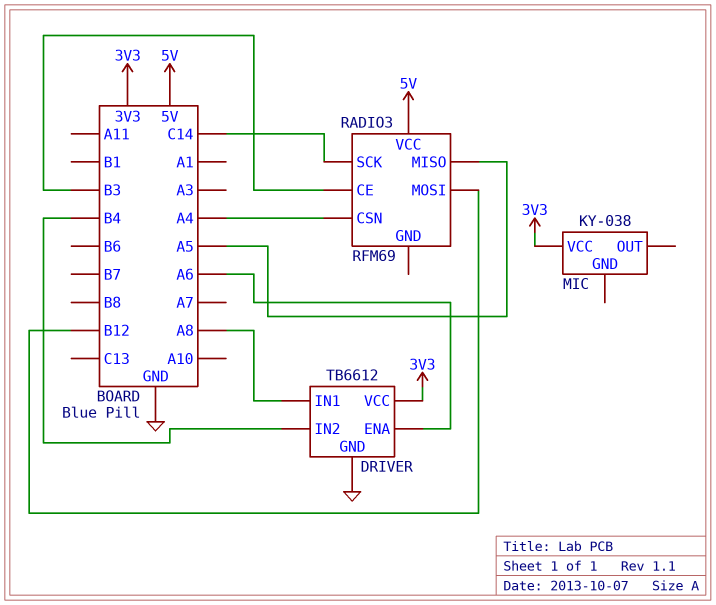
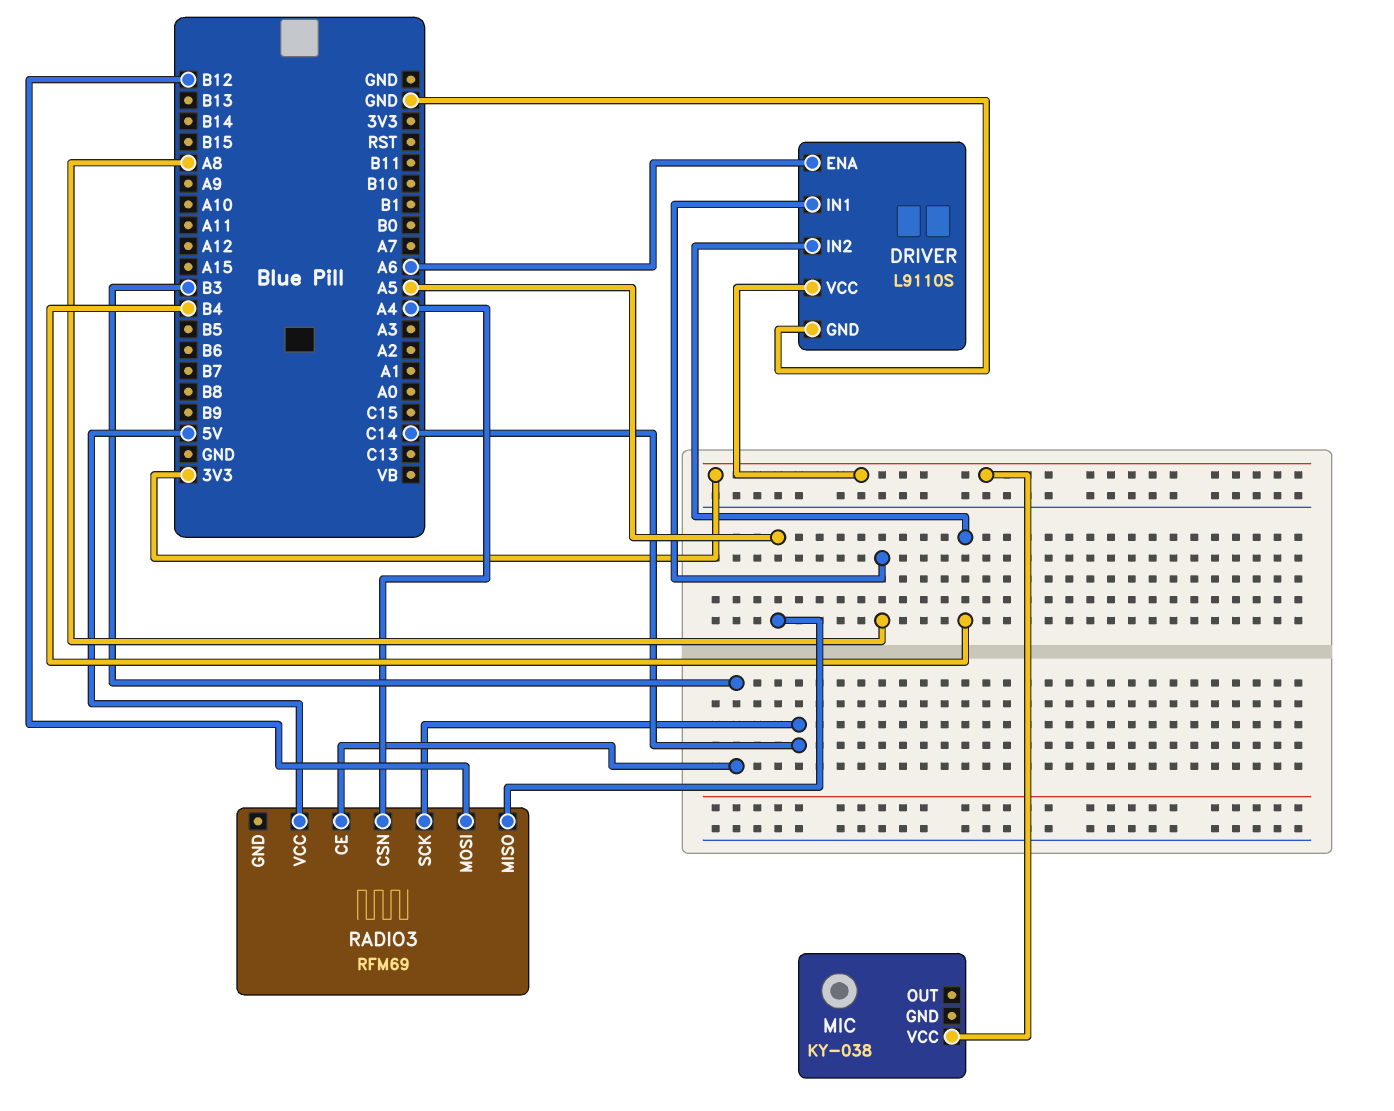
DRIVER: TB6612 -> L9110S

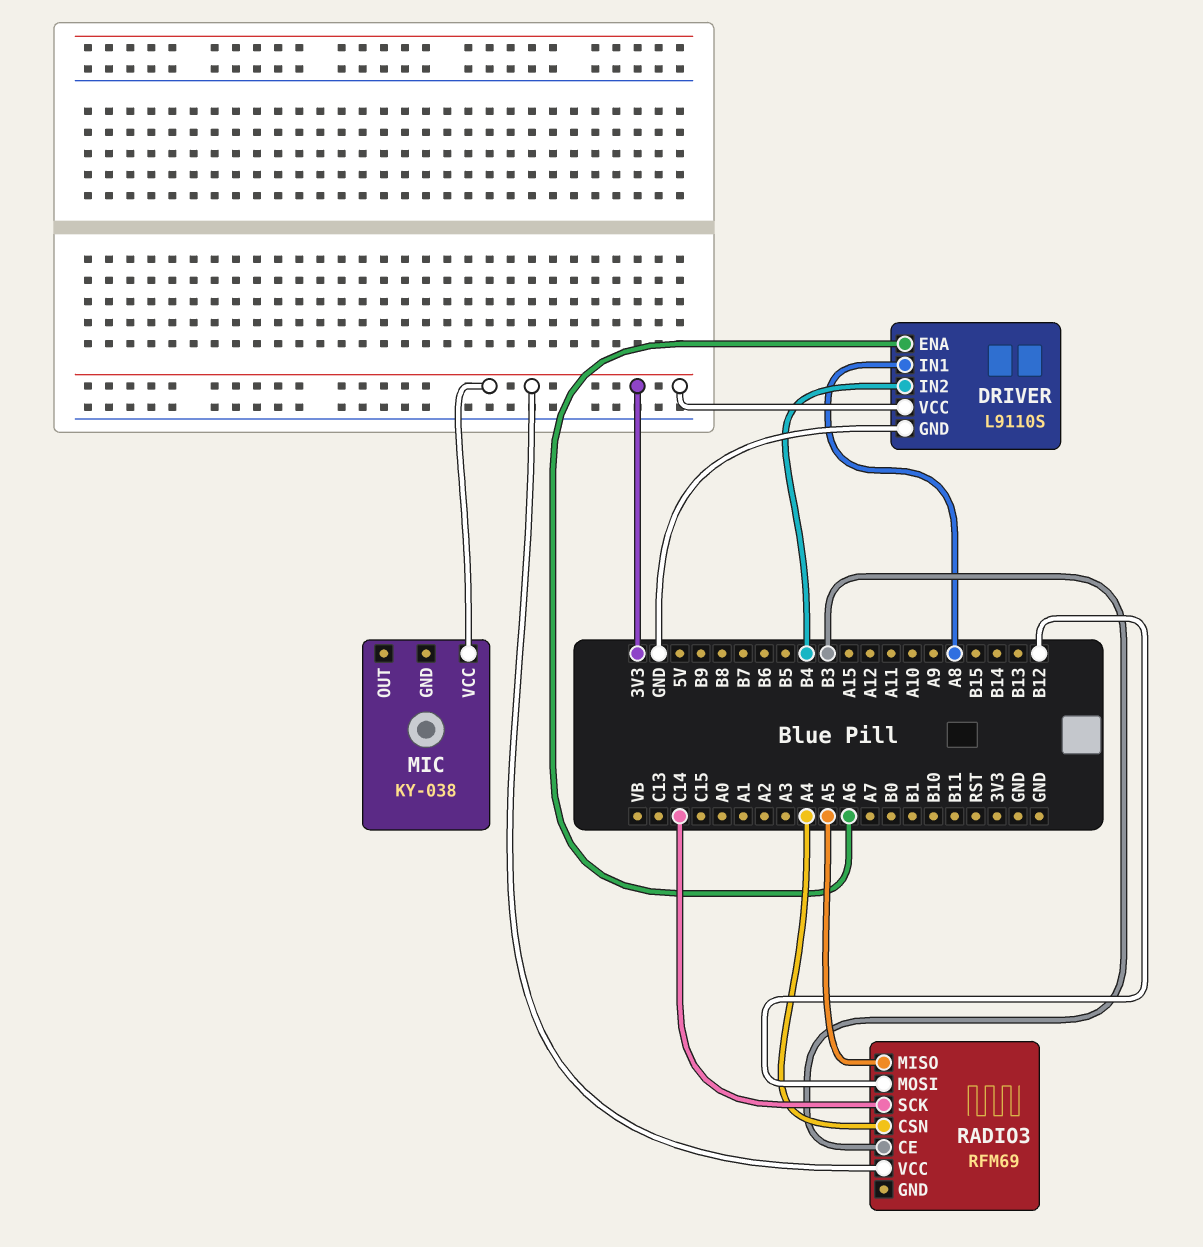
RADIO3 pin VCC: 5V -> 3V3

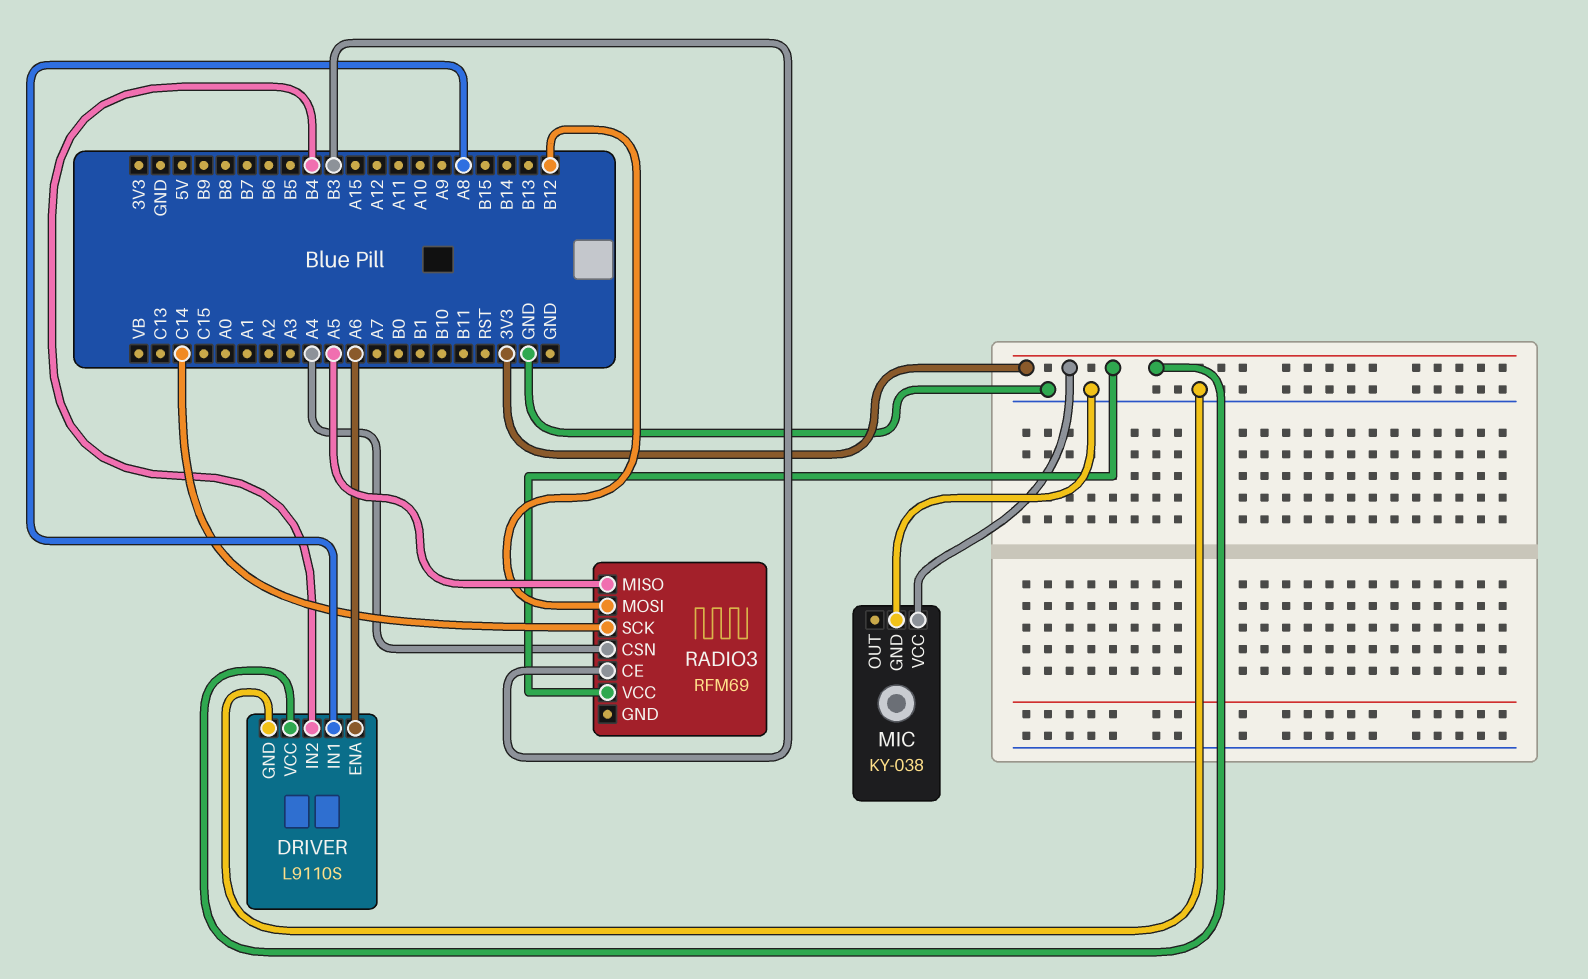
MIC pin GND: none -> GND

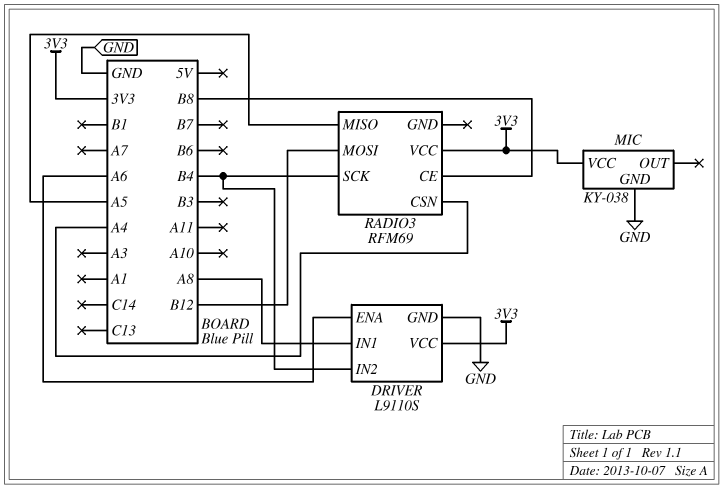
RADIO3 pin CE: B3 -> B8
RADIO3 pin SCK: C14 -> B4

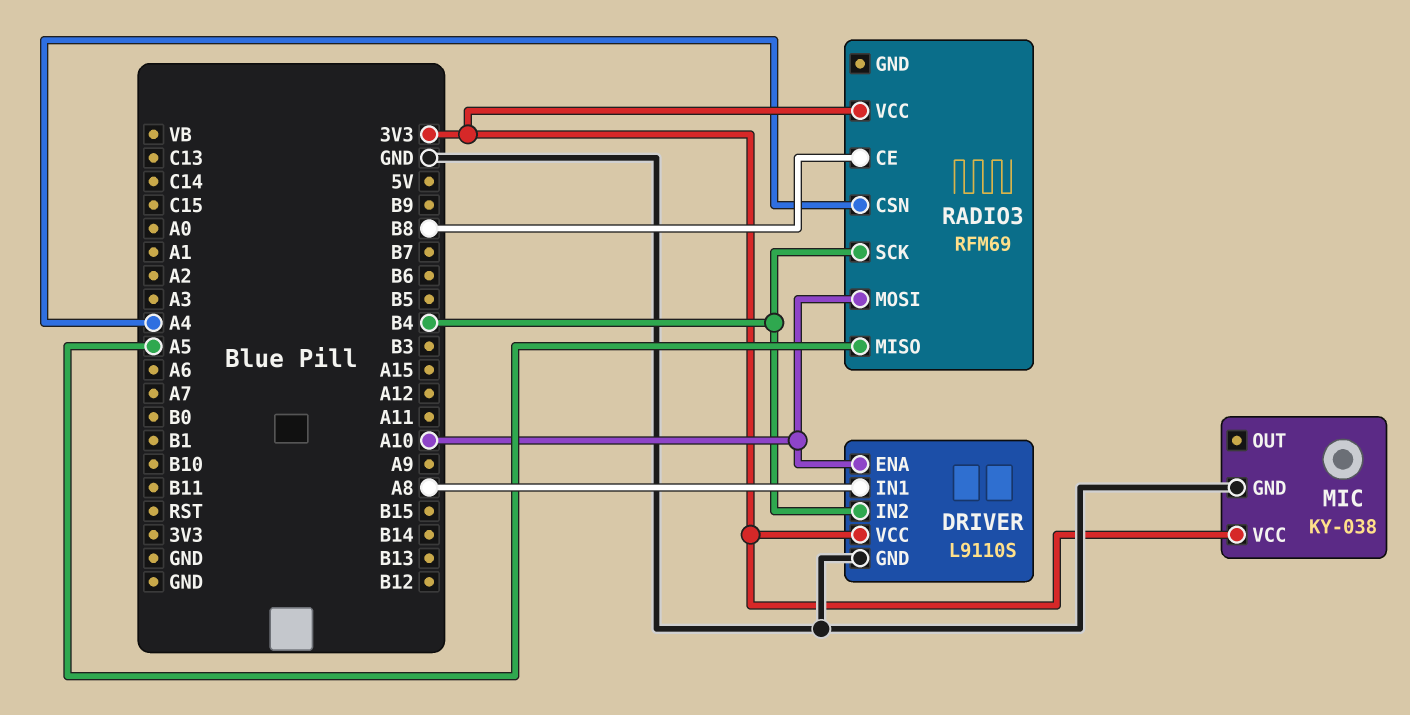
DRIVER pin ENA: A6 -> A10
RADIO3 pin MOSI: B12 -> A10

